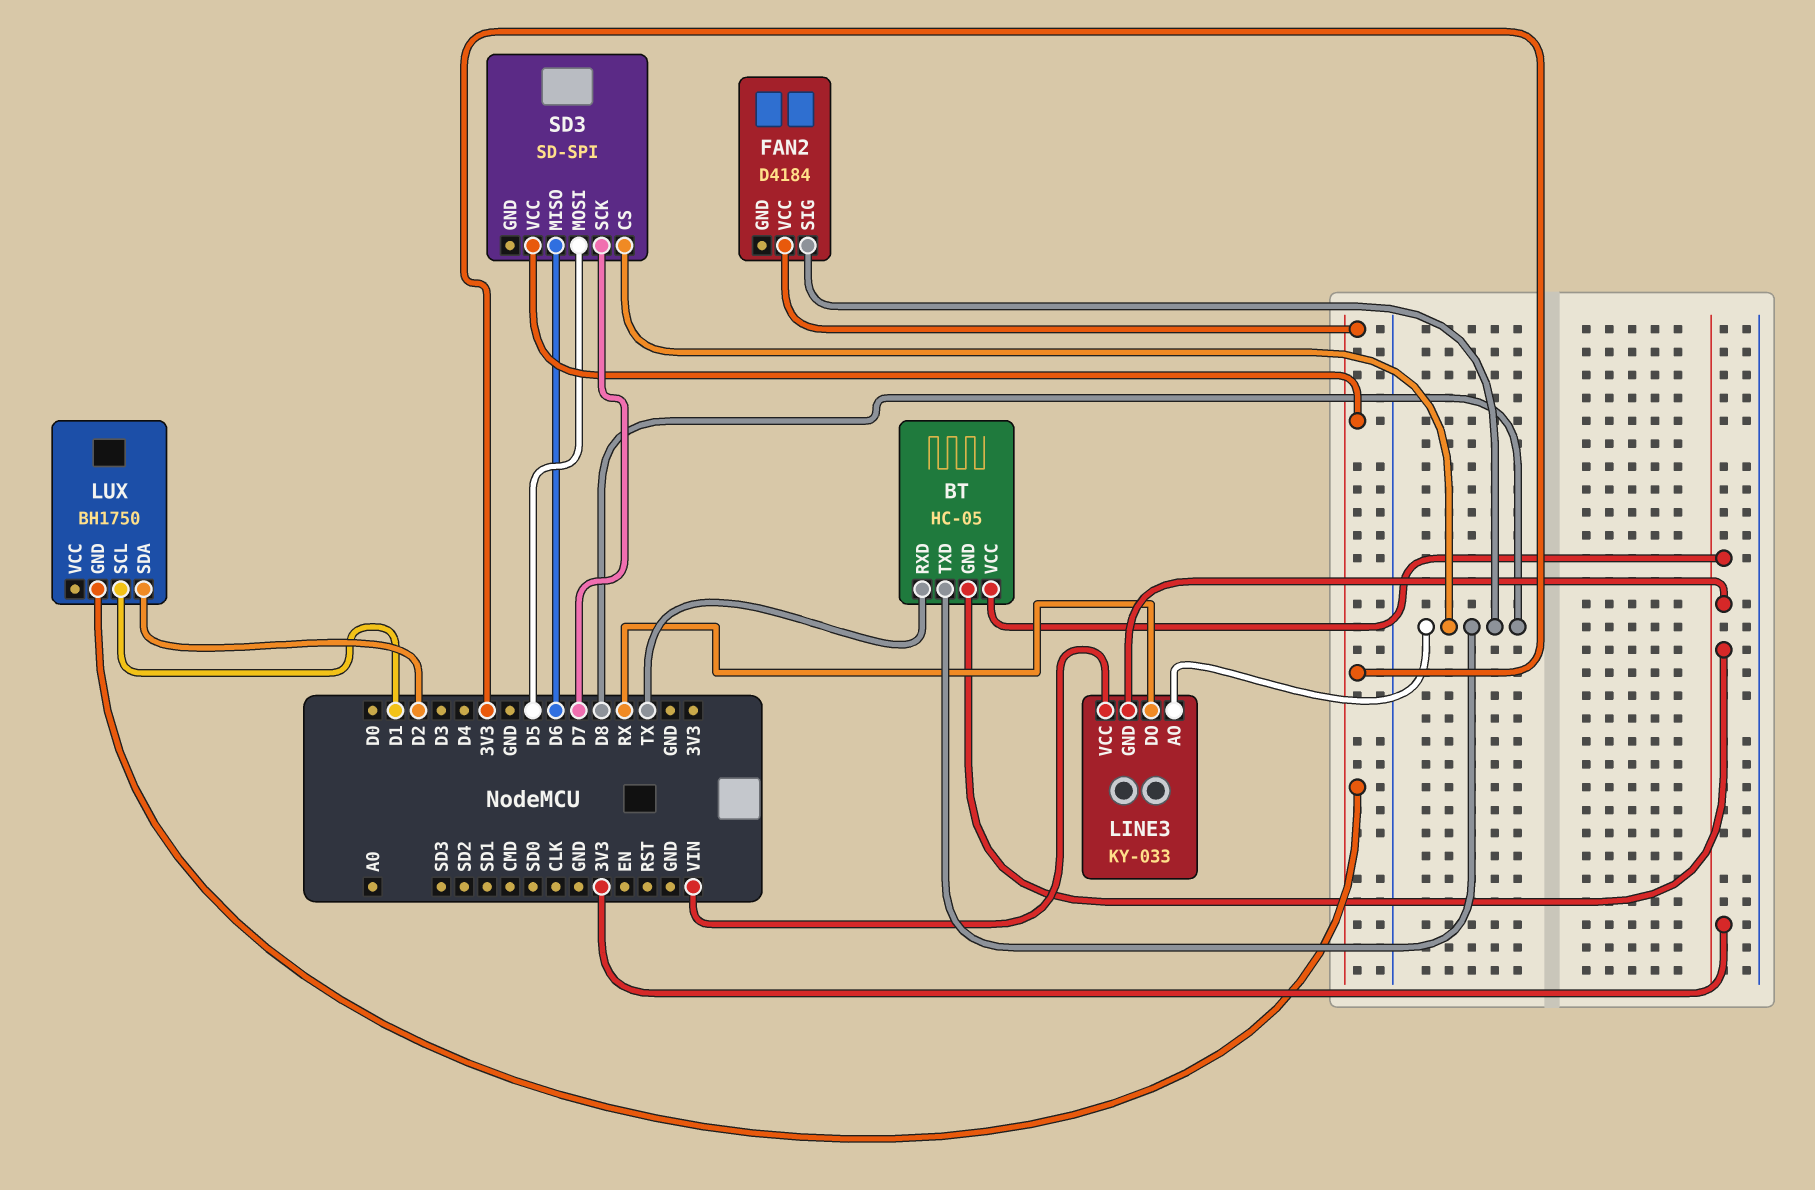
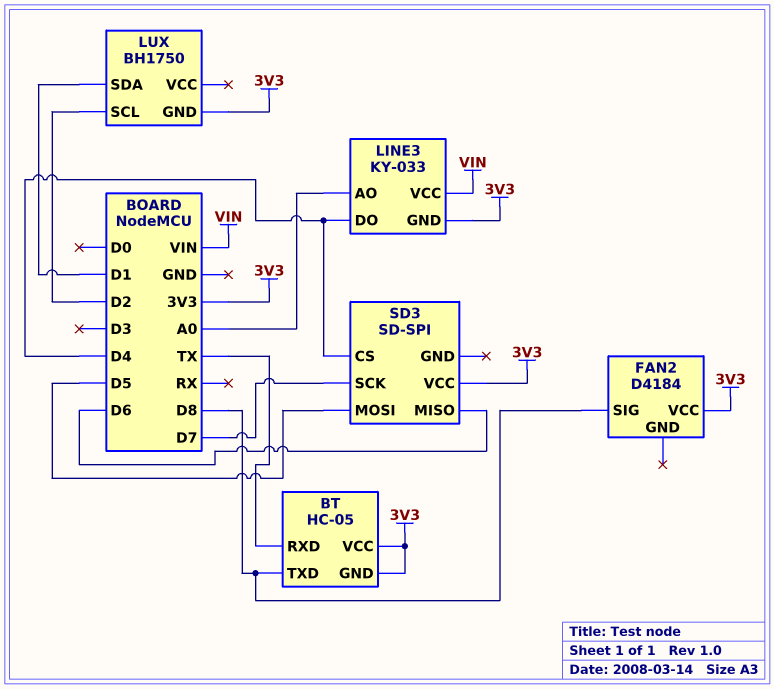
LINE3 pin AO: D8 -> A0
LINE3 pin DO: RX -> D4
LUX pin SCL: D1 -> D2
LUX pin SDA: D2 -> D1
SD3 pin CS: D8 -> D4

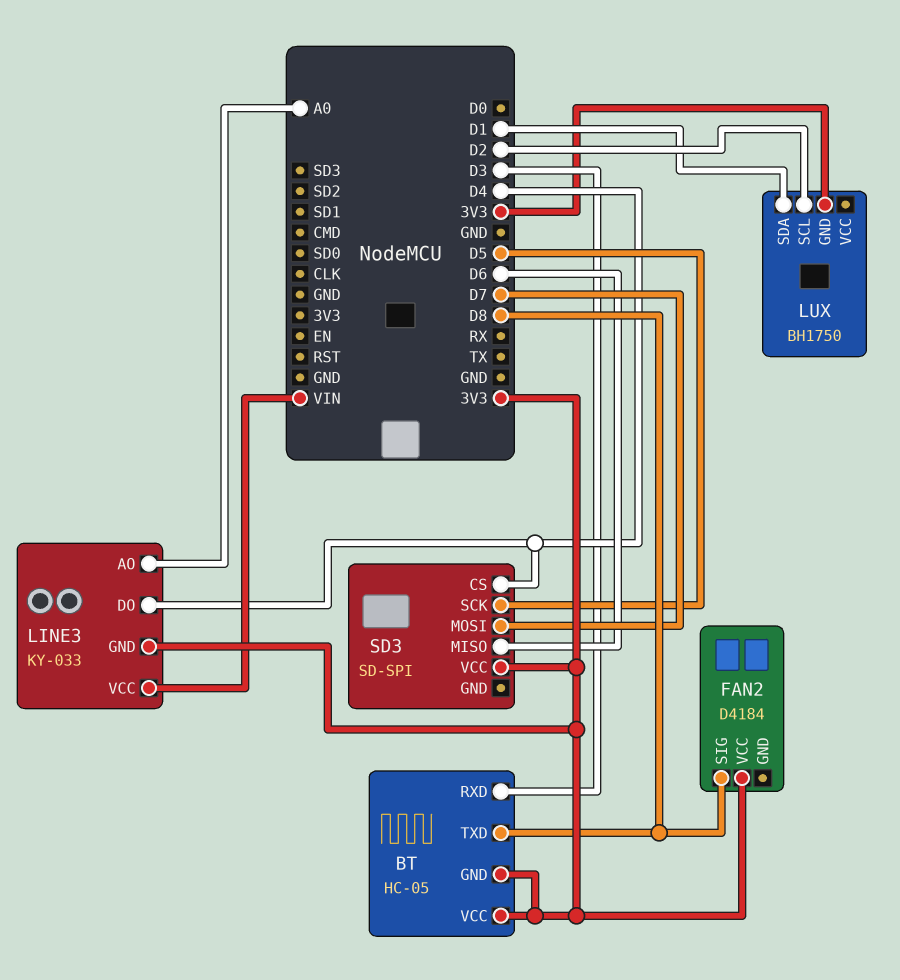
BT pin RXD: TX -> D3
SD3 pin MOSI: D5 -> D7
SD3 pin SCK: D7 -> D5

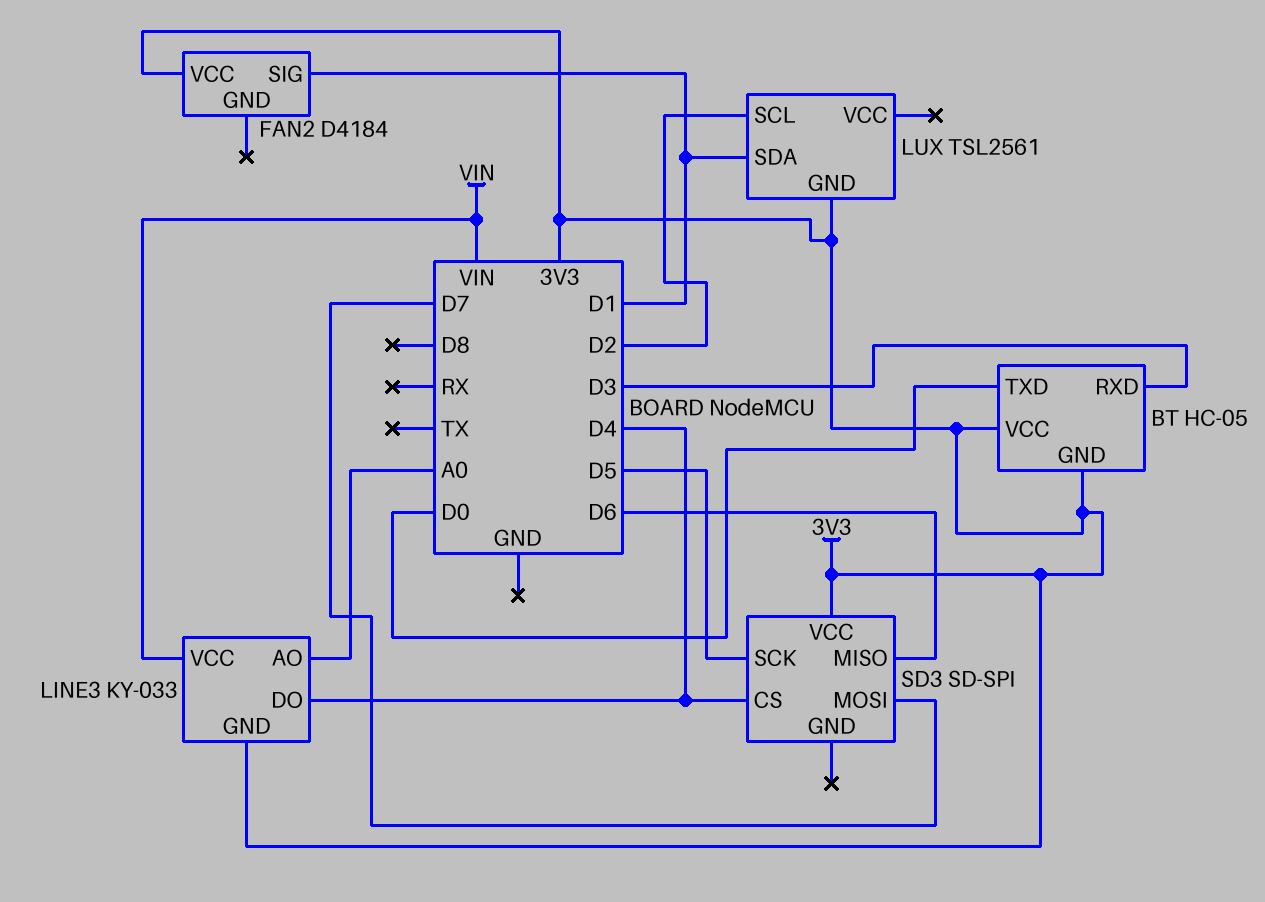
BT pin TXD: D8 -> D0
FAN2 pin SIG: D8 -> D1
LUX: BH1750 -> TSL2561

